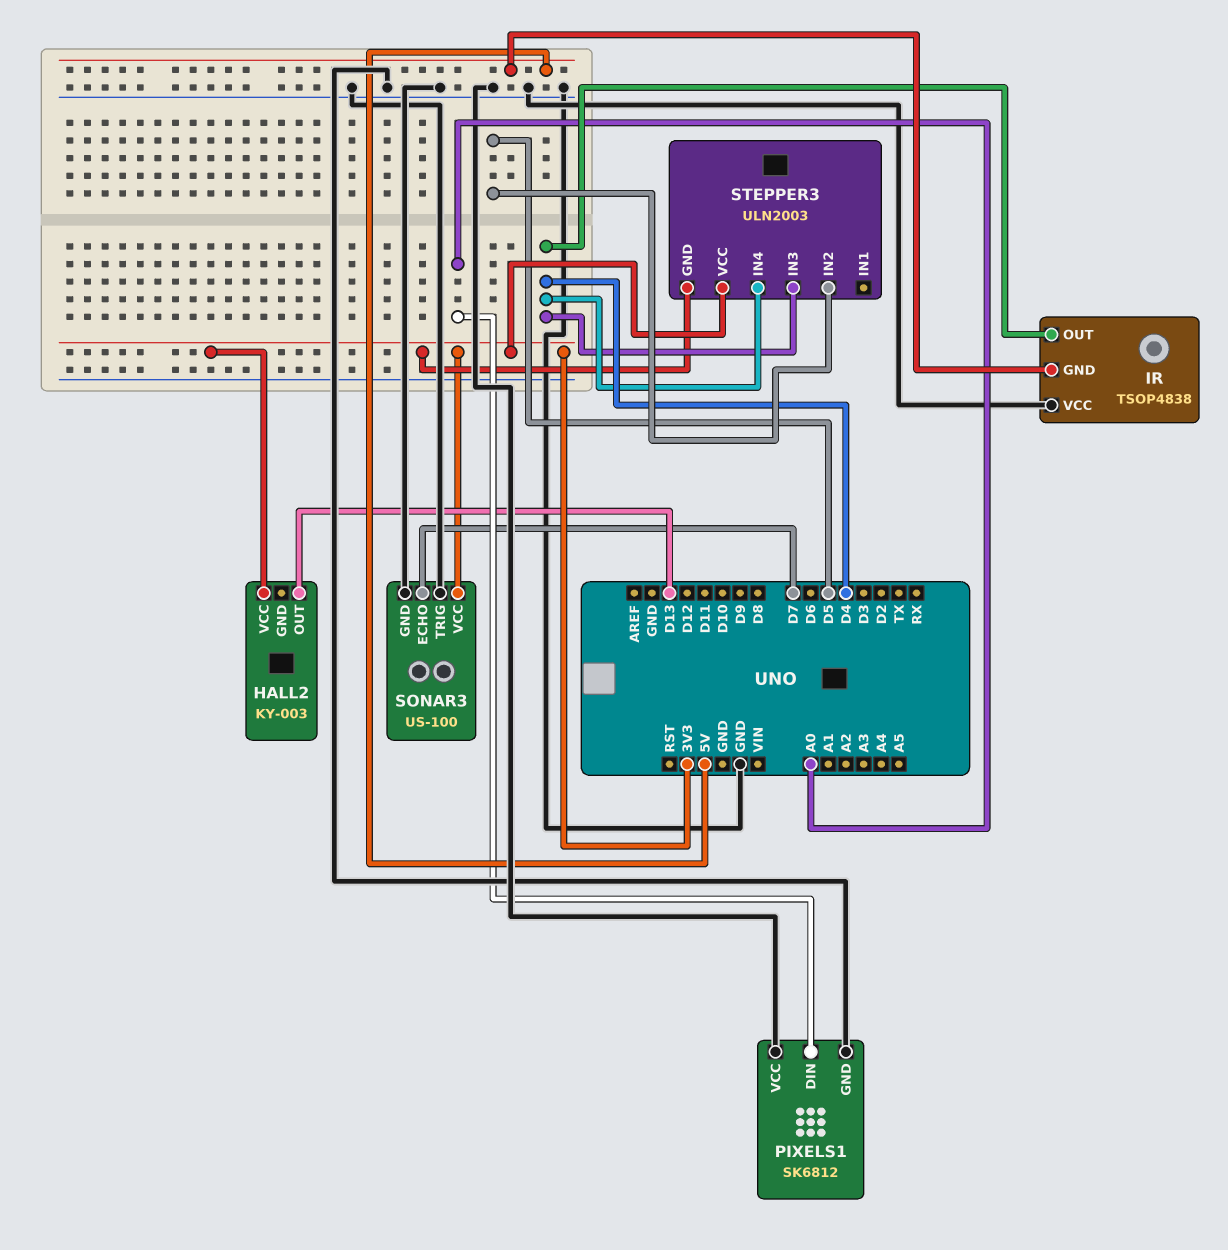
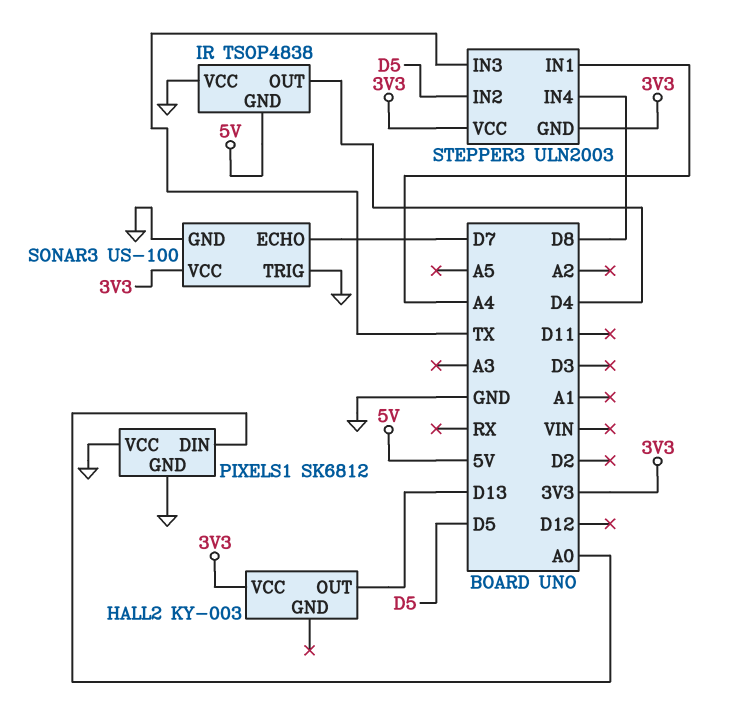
STEPPER3 pin IN1: none -> A4
STEPPER3 pin IN3: D4 -> TX
STEPPER3 pin IN4: D4 -> D8

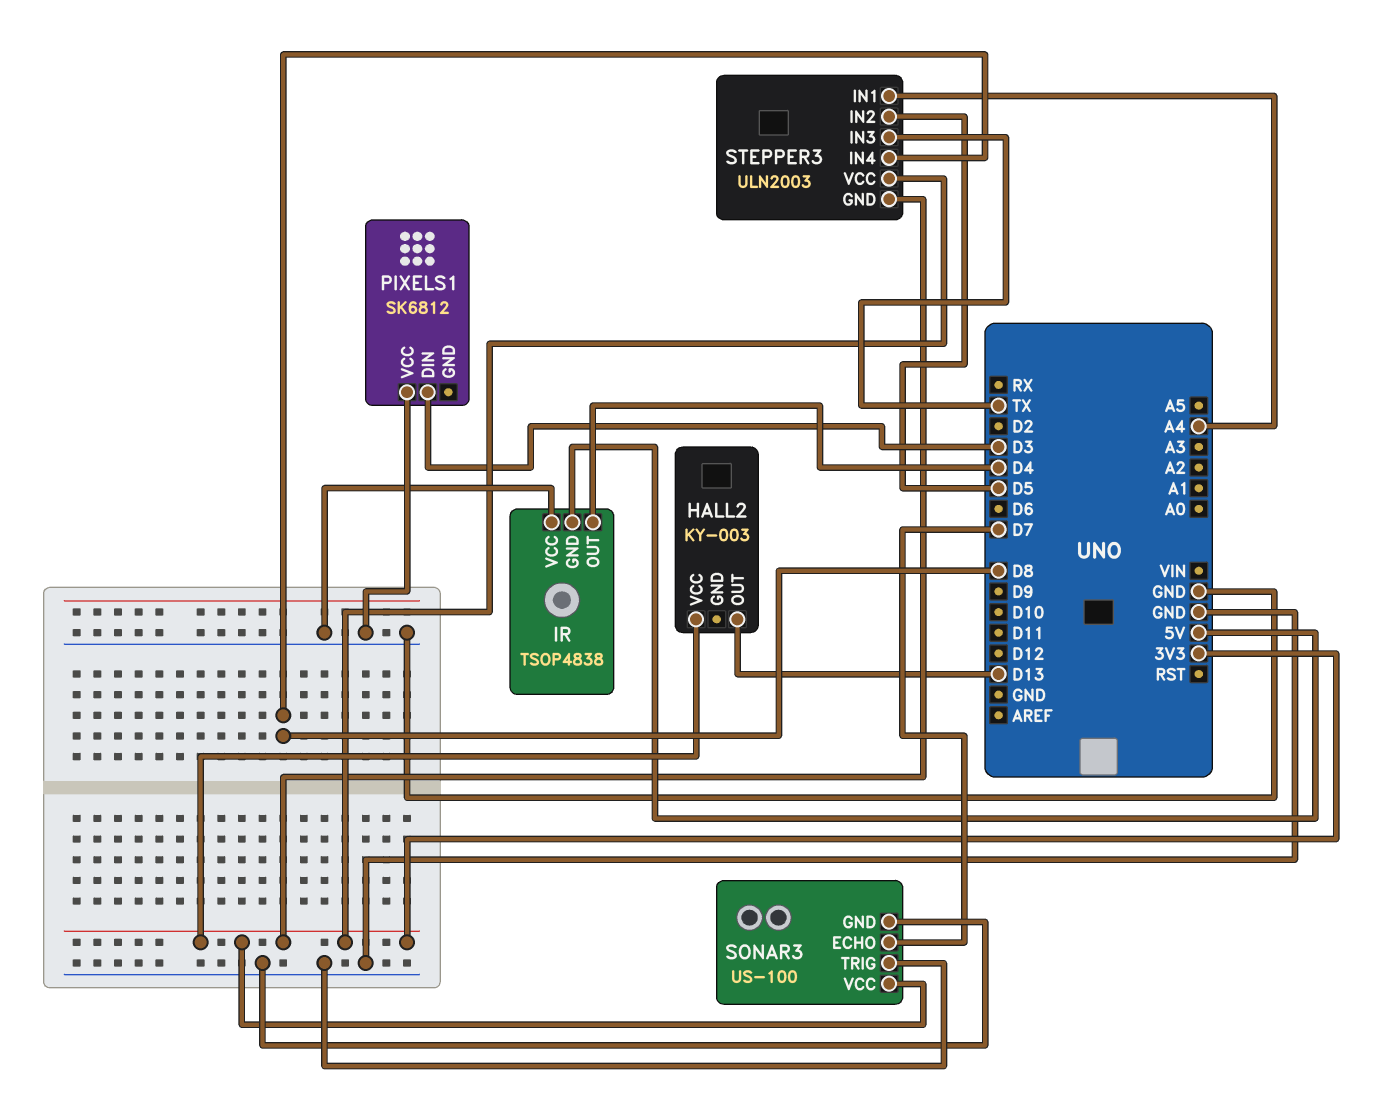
PIXELS1 pin DIN: A0 -> D3
PIXELS1 pin GND: GND -> none

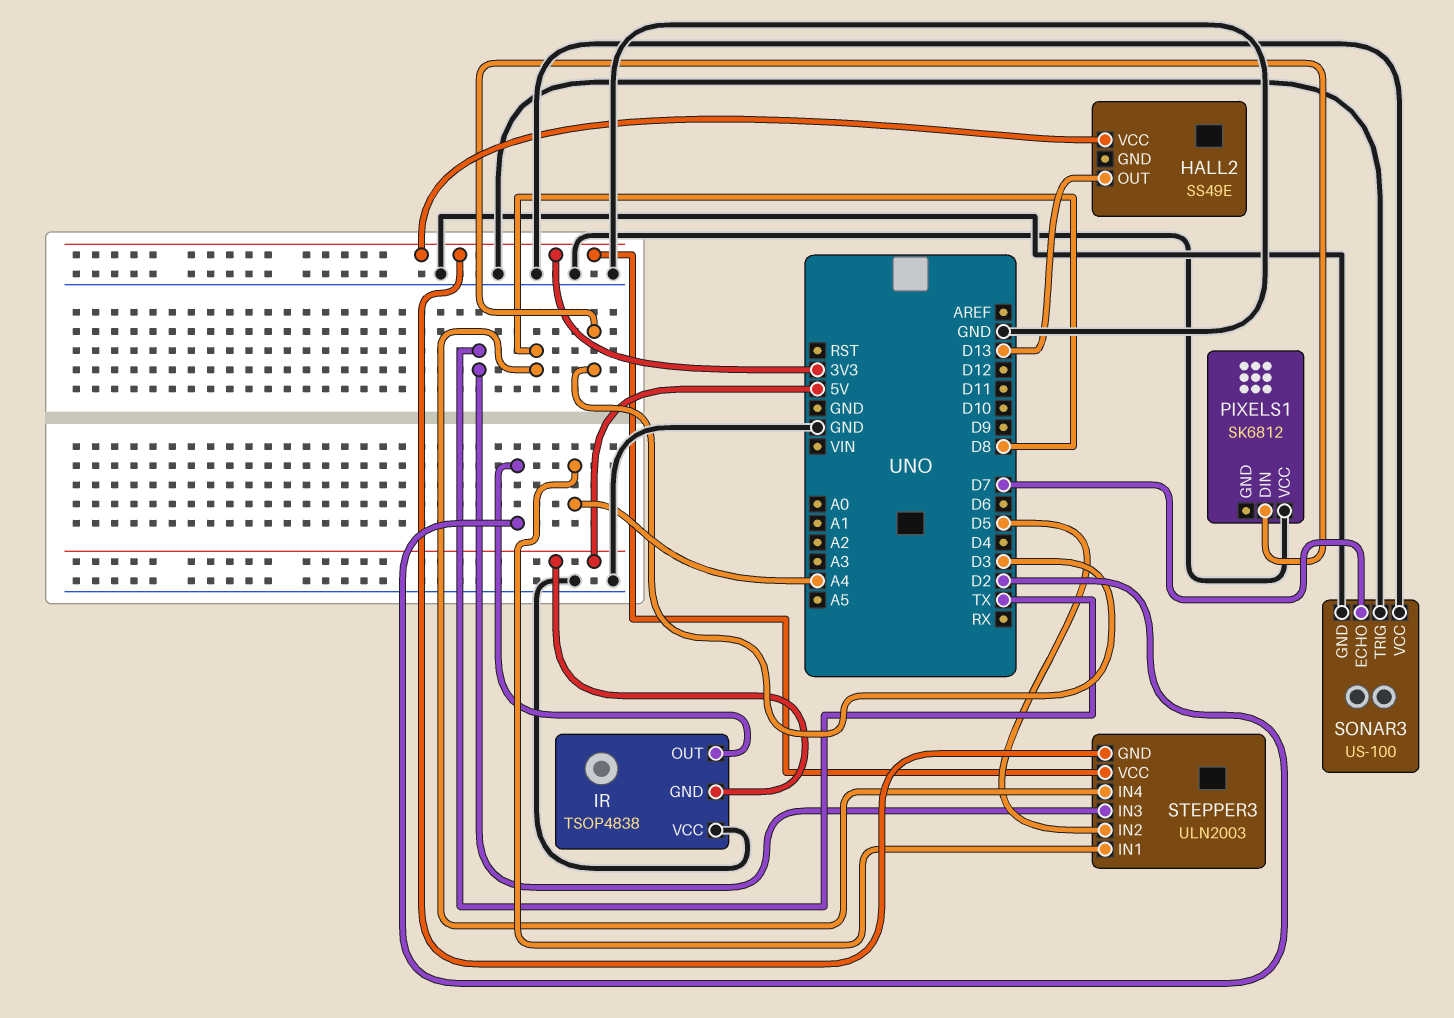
HALL2: KY-003 -> SS49E
IR pin OUT: D4 -> D2
SONAR3 pin VCC: 3V3 -> GND

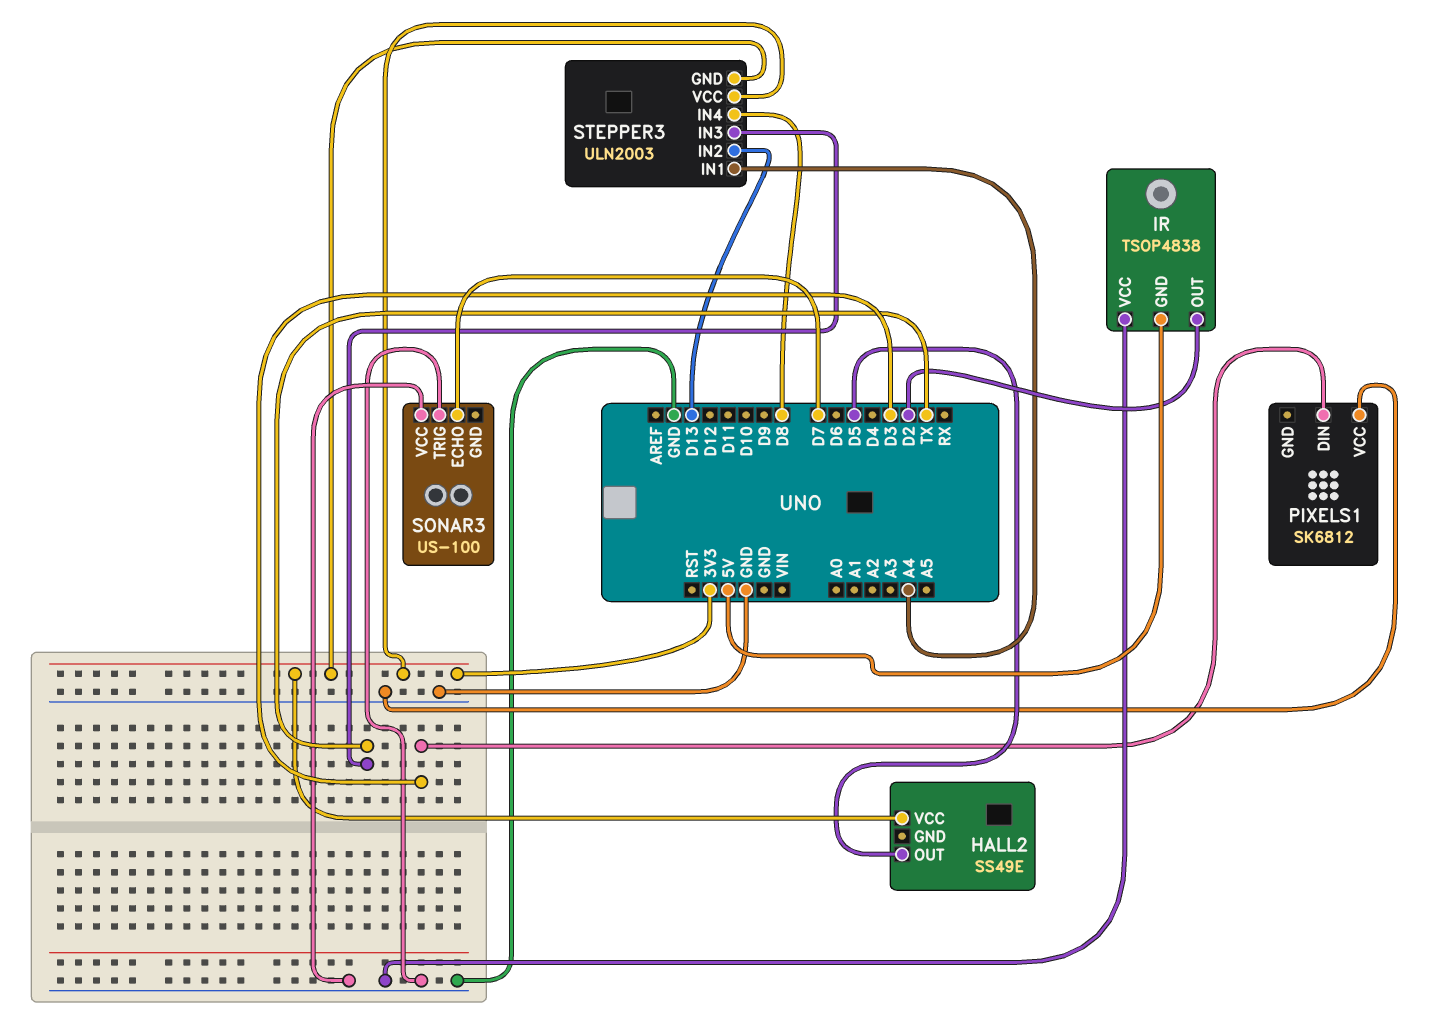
HALL2 pin OUT: D13 -> D5
SONAR3 pin GND: GND -> none
STEPPER3 pin IN2: D5 -> D13

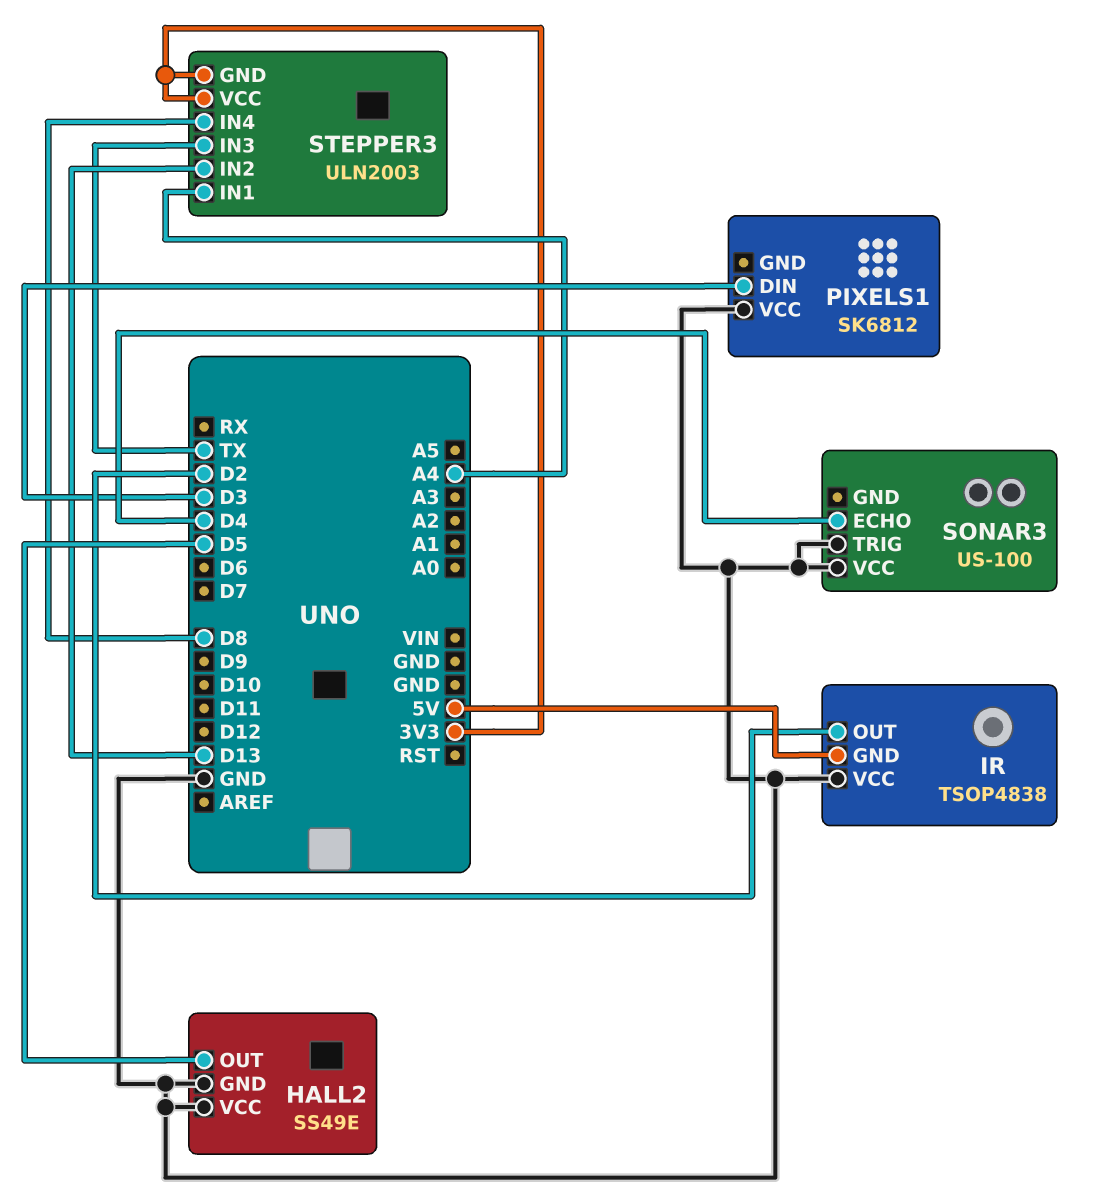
HALL2 pin GND: none -> GND
HALL2 pin VCC: 3V3 -> GND
SONAR3 pin ECHO: D7 -> D4

